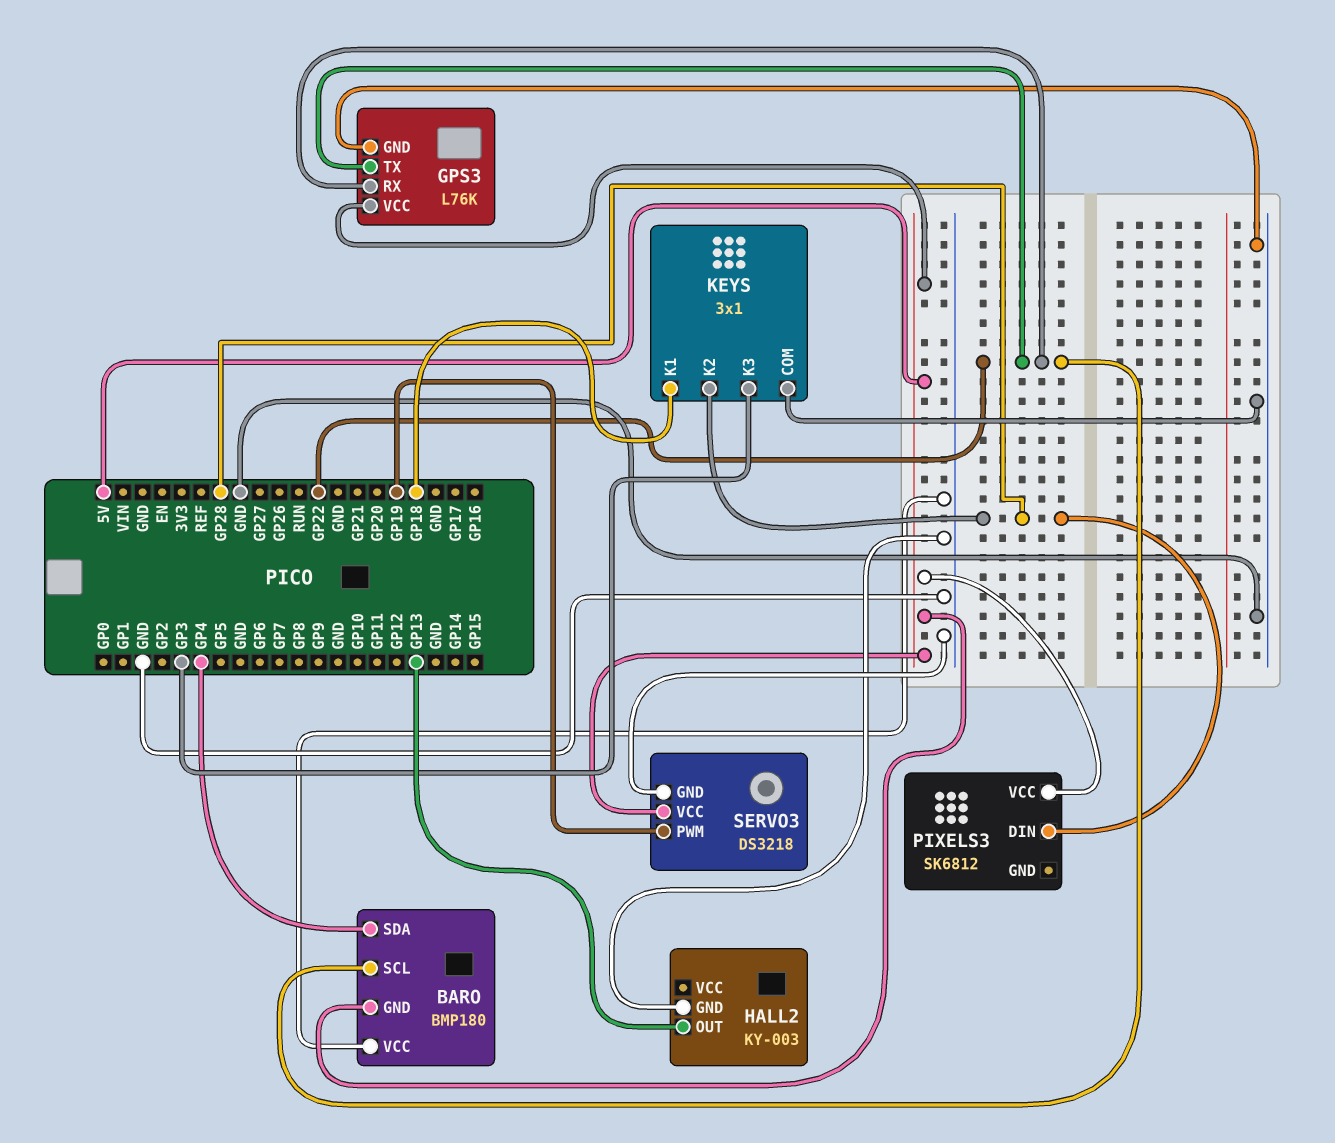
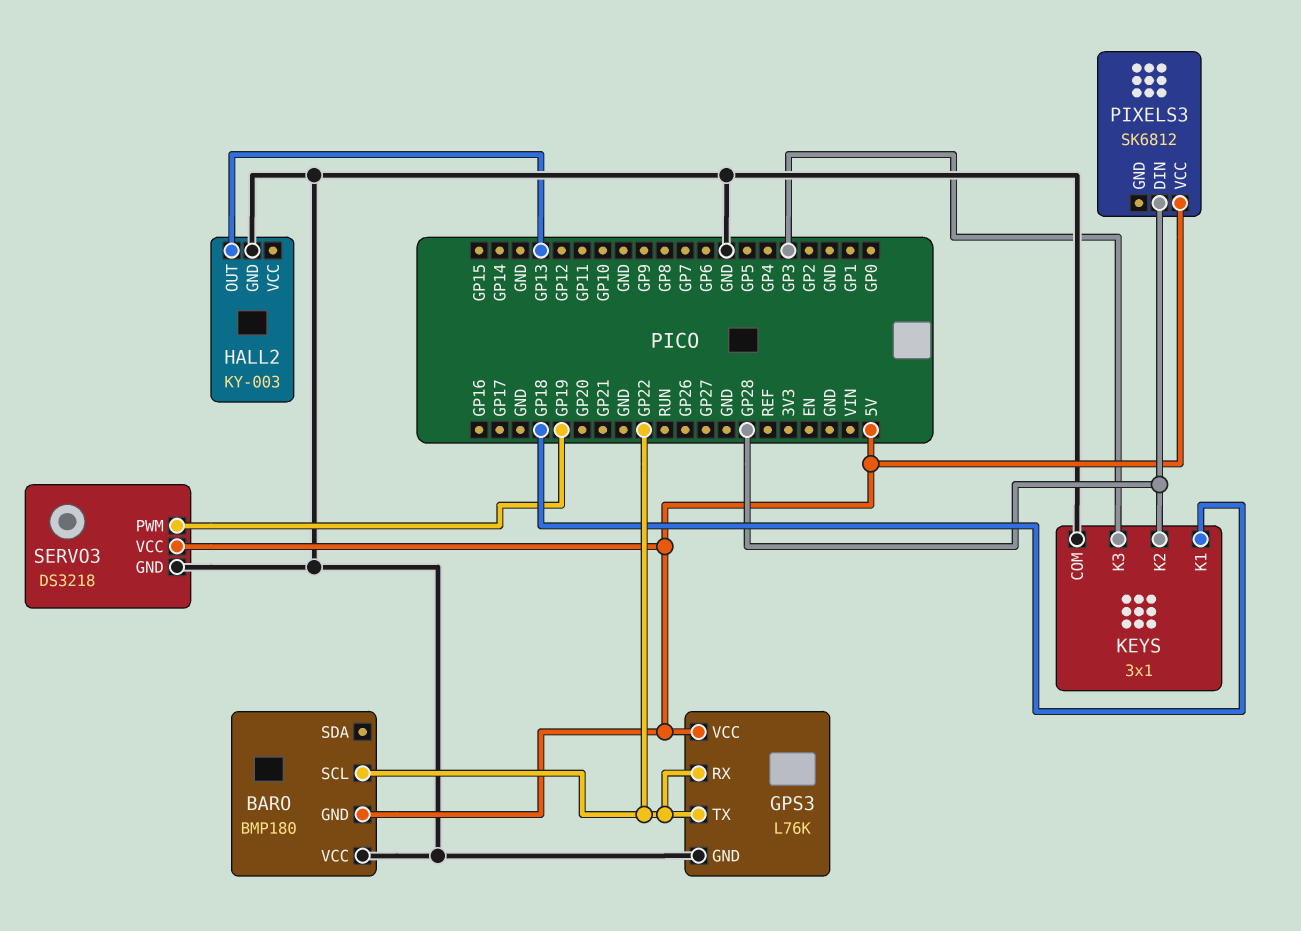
BARO pin SDA: GP4 -> none

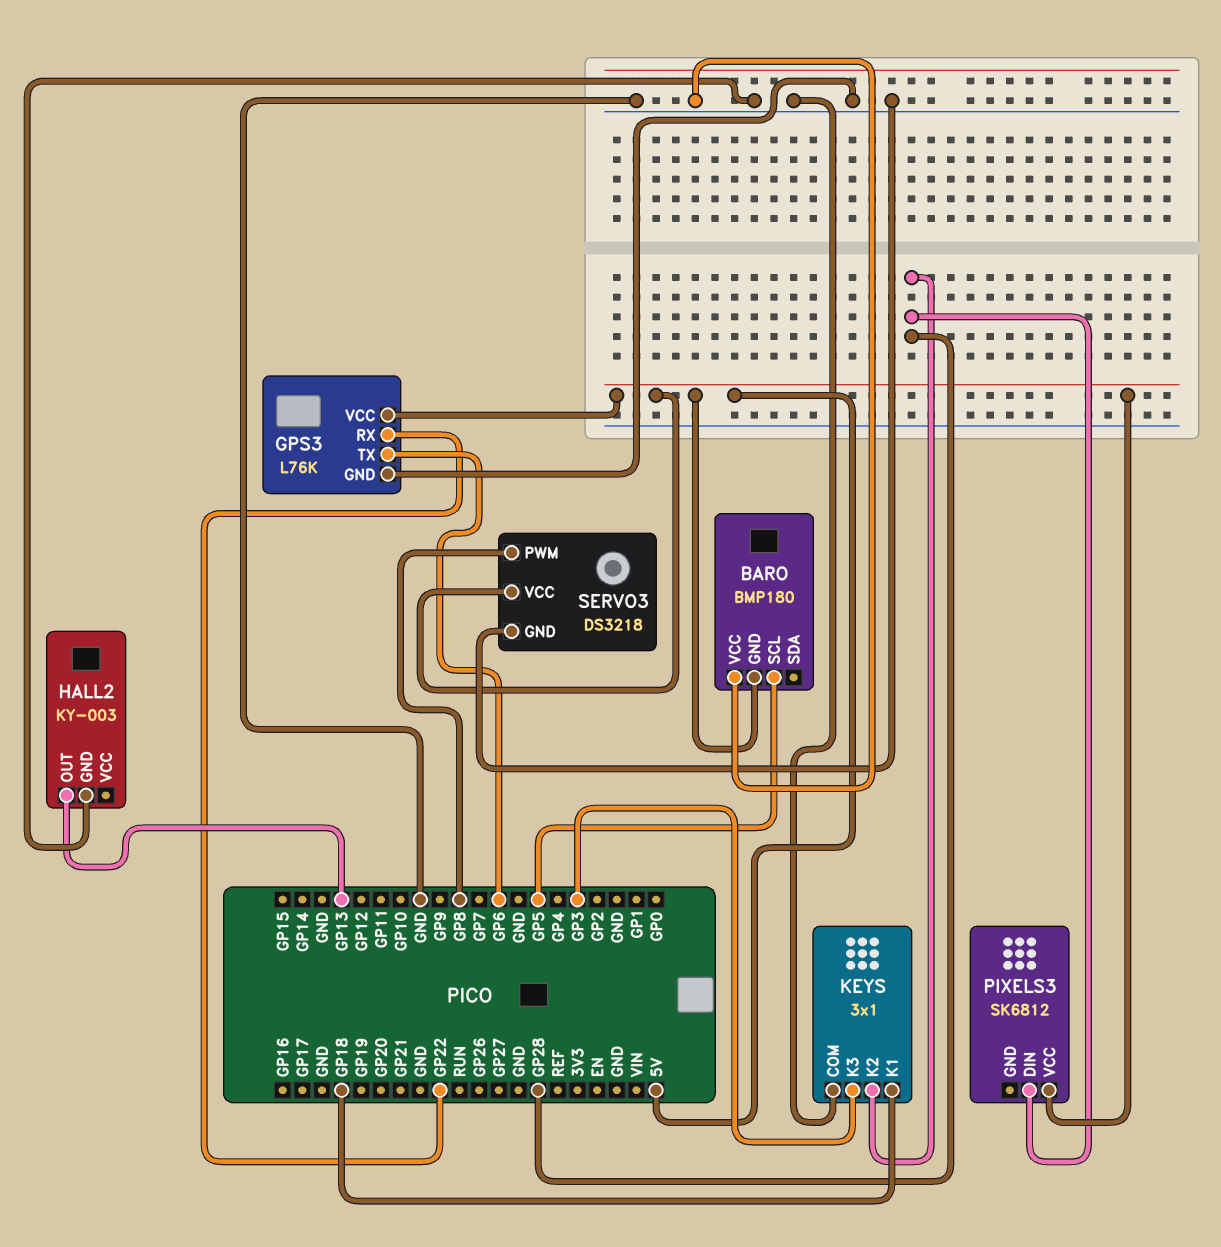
BARO pin SCL: GP22 -> GP5
GPS3 pin TX: GP22 -> GP6
SERVO3 pin PWM: GP19 -> GP8

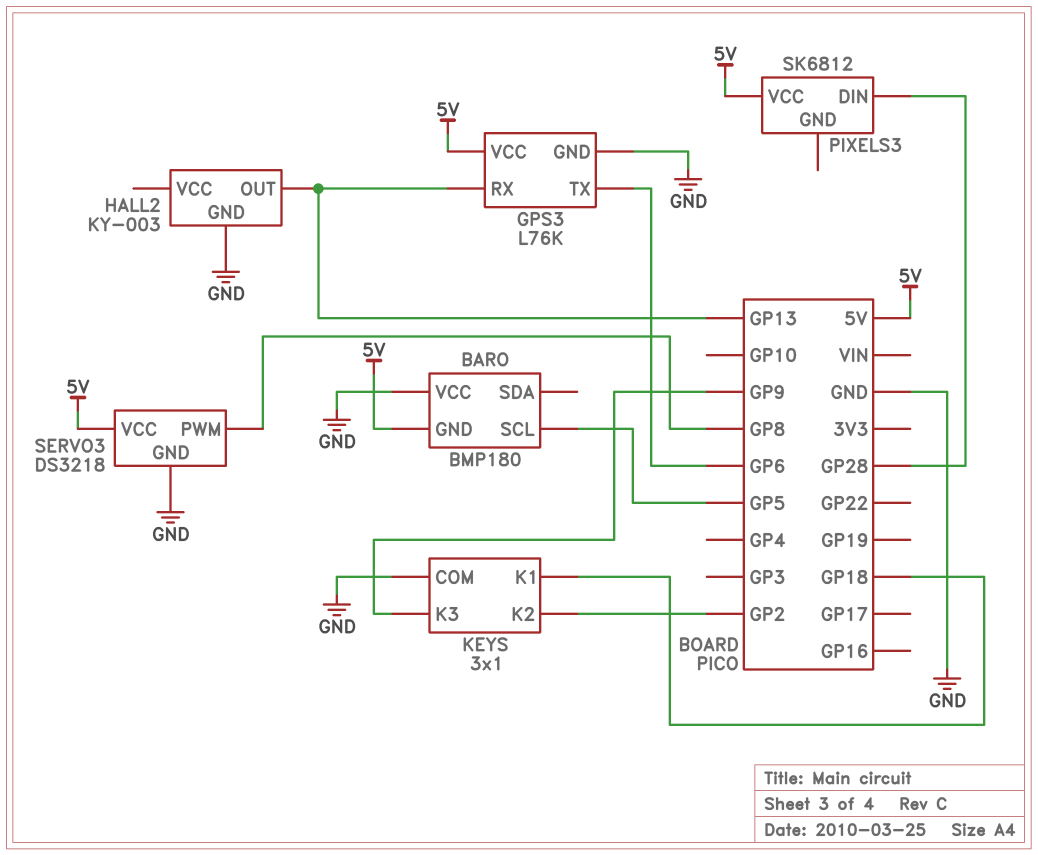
GPS3 pin RX: GP22 -> GP13
KEYS pin K2: GP28 -> GP2
KEYS pin K3: GP3 -> GP9

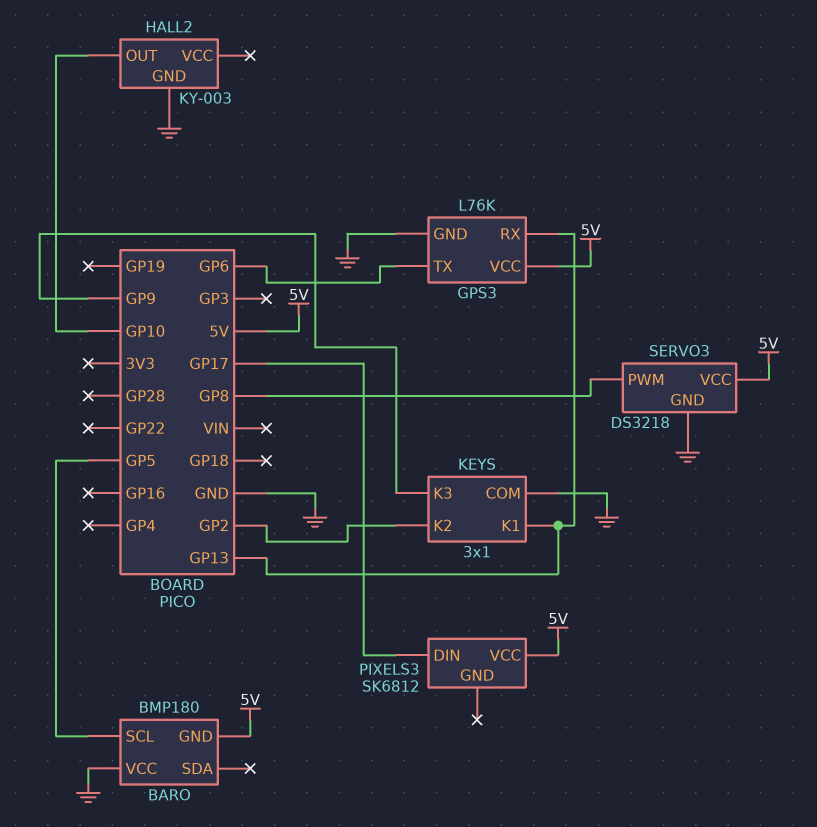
HALL2 pin OUT: GP13 -> GP10
KEYS pin K1: GP18 -> GP13
PIXELS3 pin DIN: GP28 -> GP17

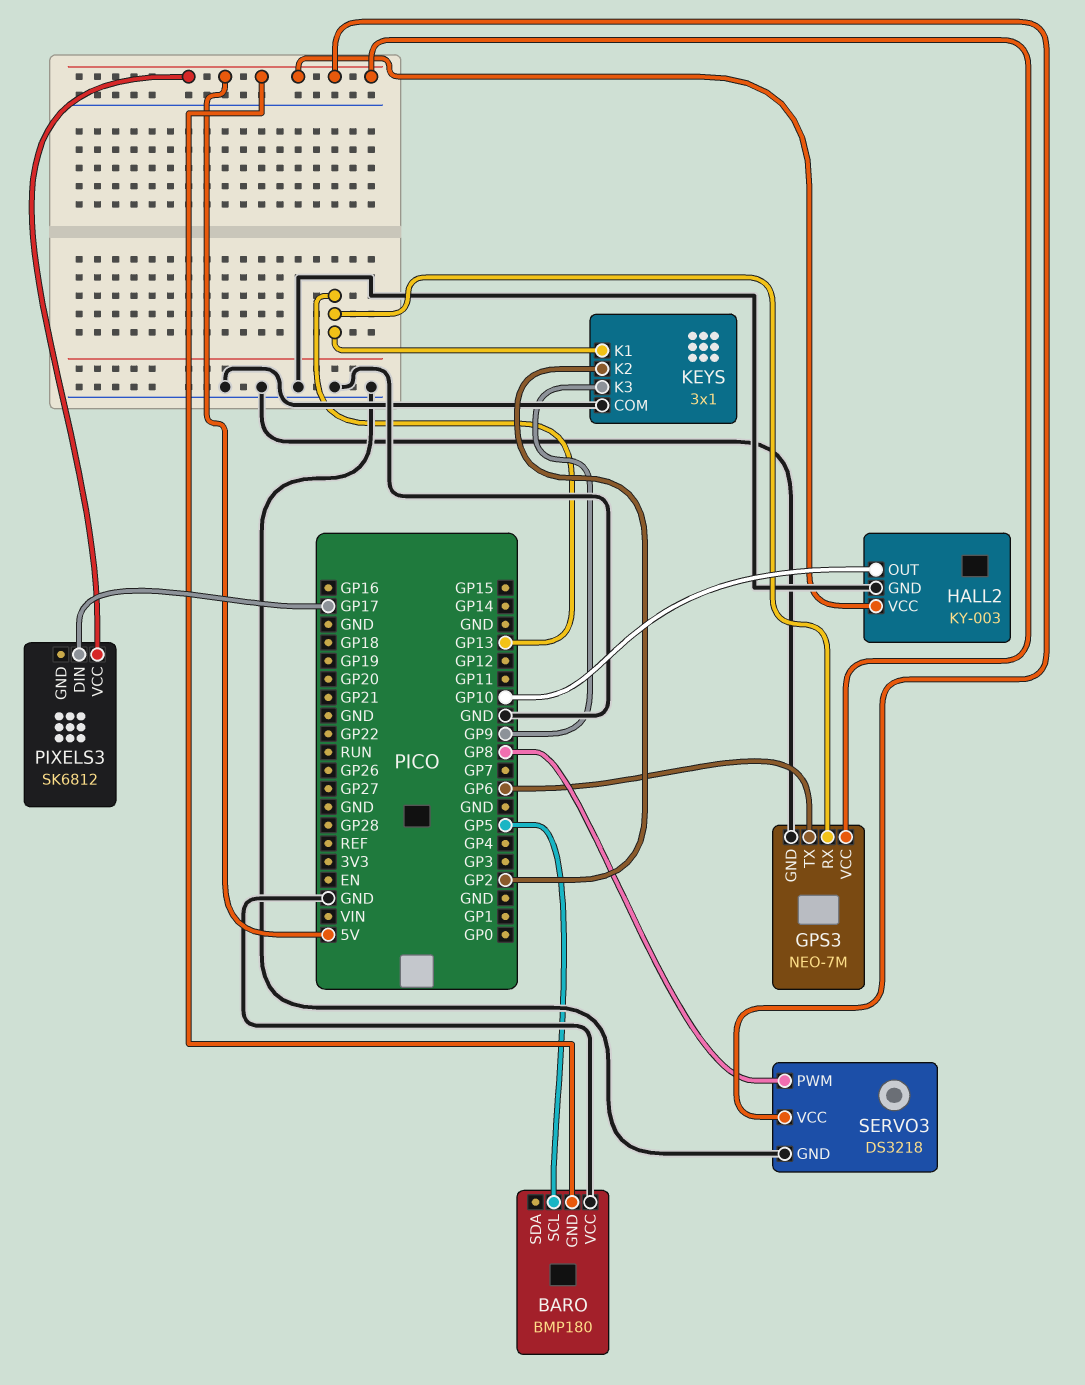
GPS3: L76K -> NEO-7M
HALL2 pin VCC: none -> 5V

